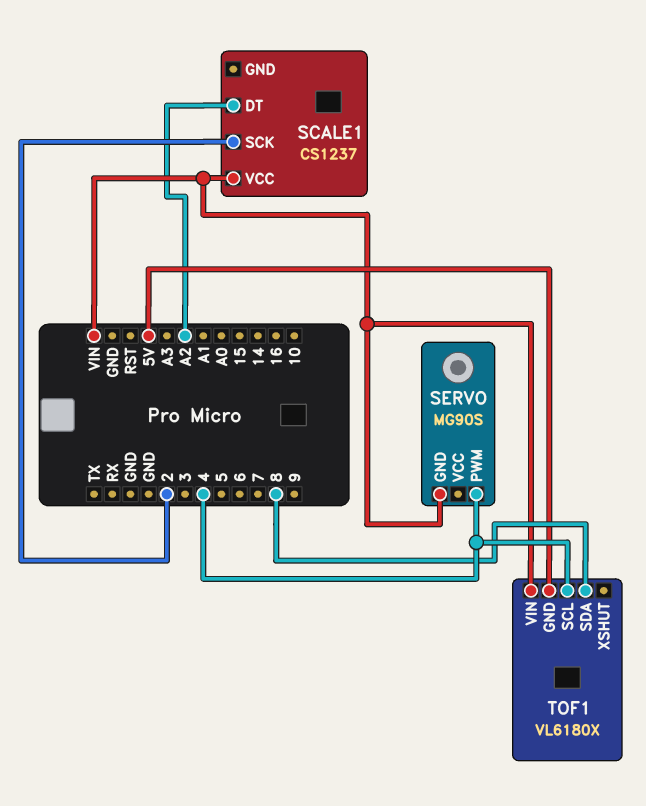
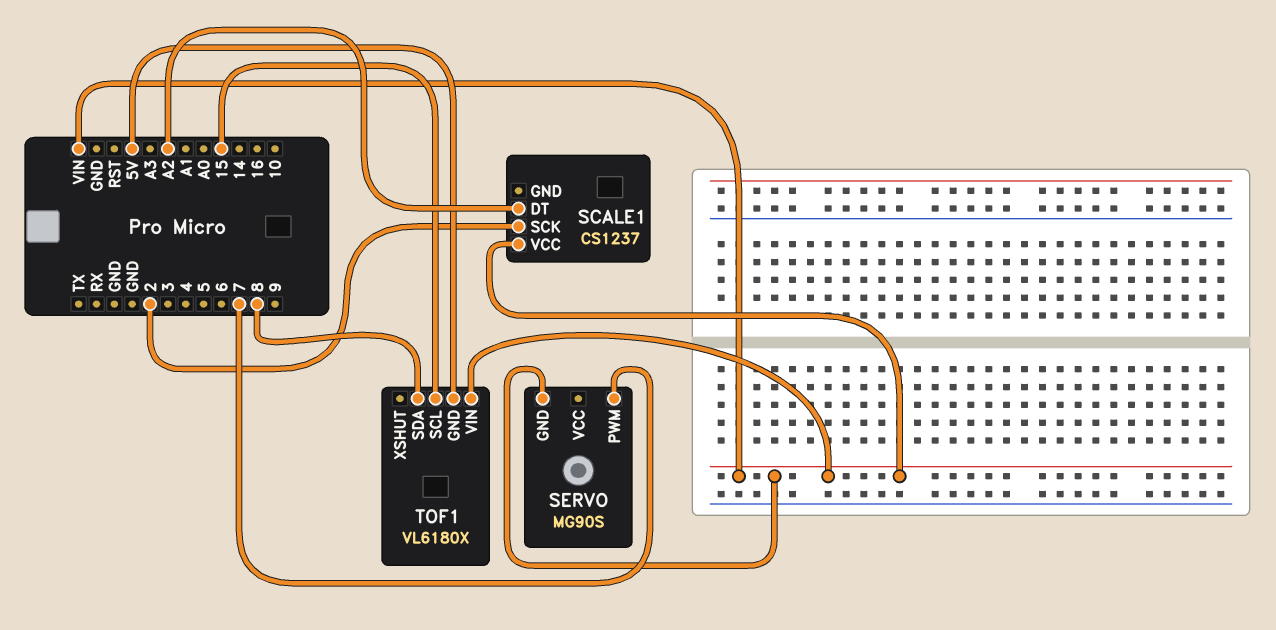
SERVO pin PWM: 4 -> 7
TOF1 pin SCL: 4 -> 15

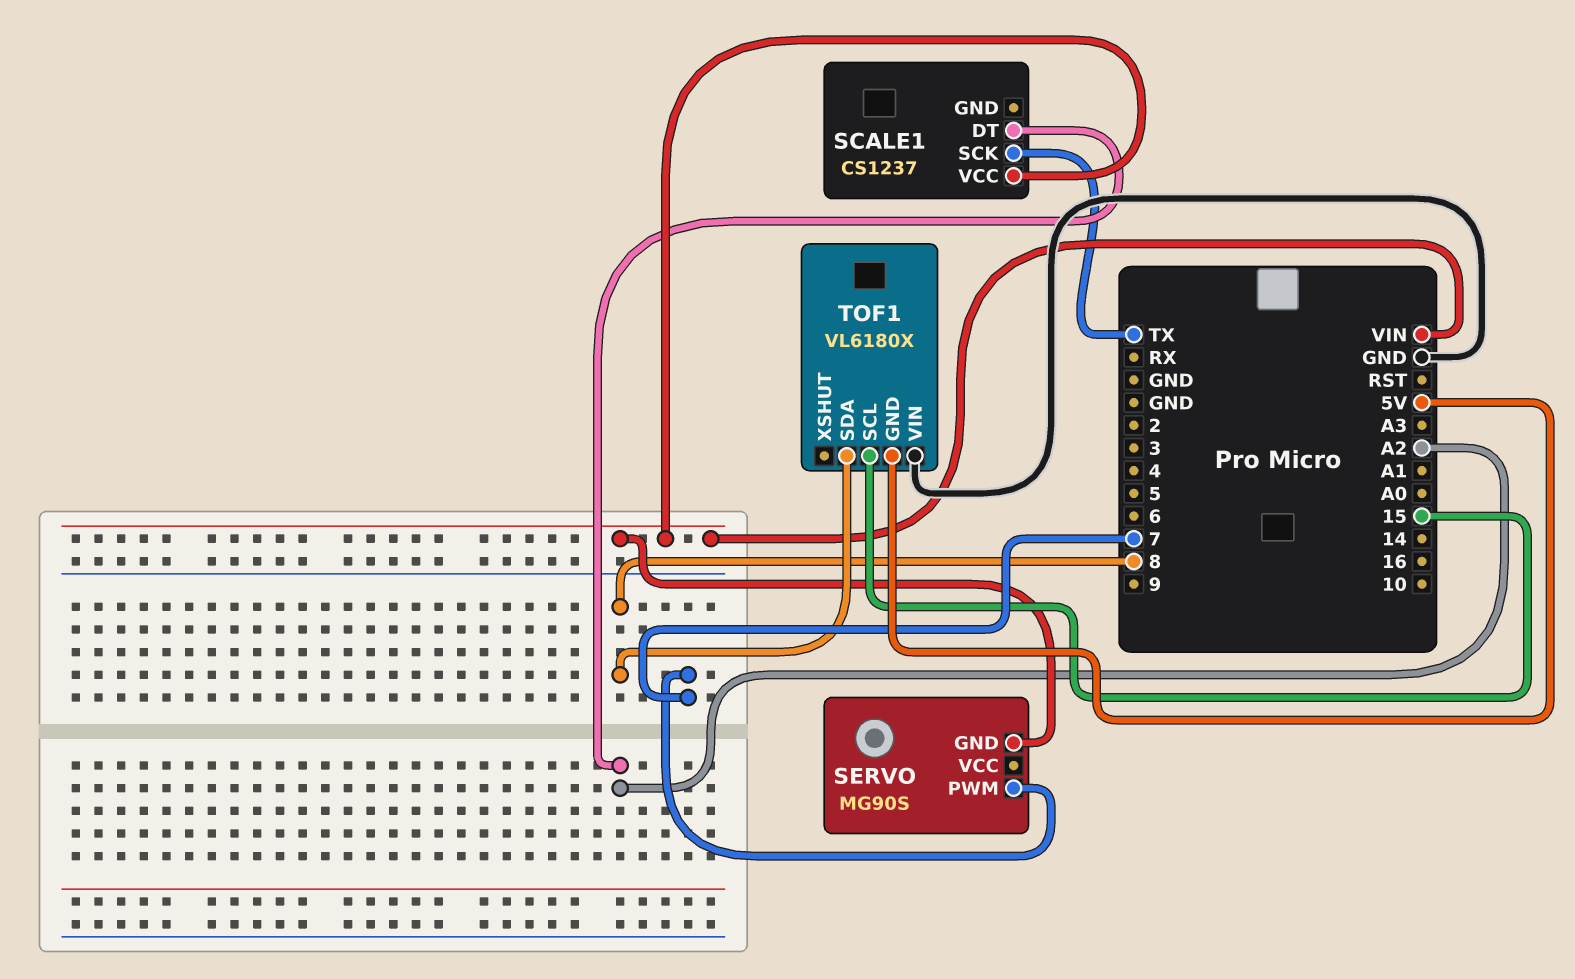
SCALE1 pin SCK: 2 -> TX
TOF1 pin VIN: VIN -> GND

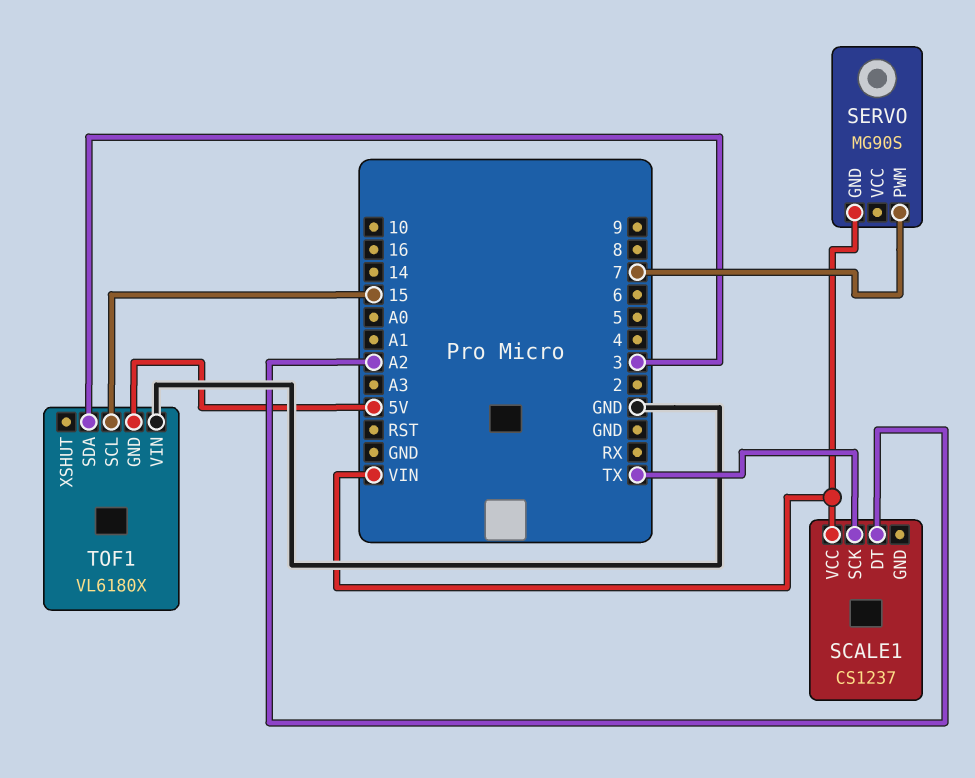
TOF1 pin SDA: 8 -> 3

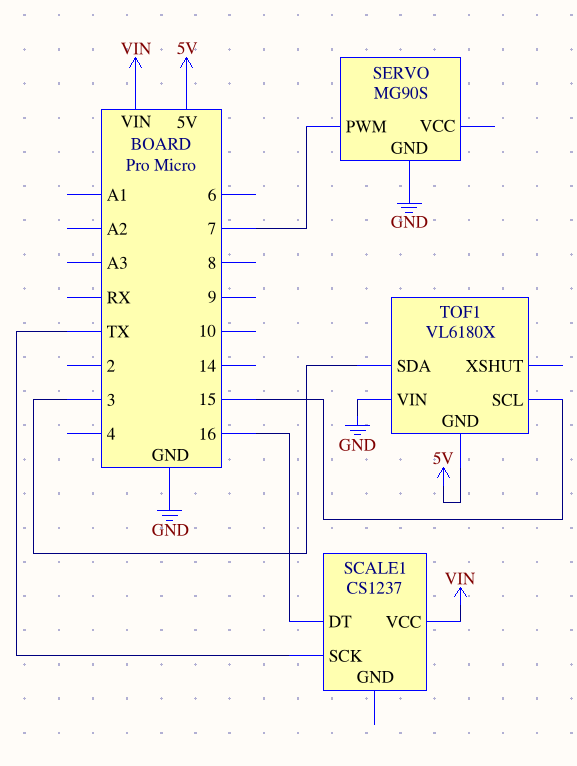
SCALE1 pin DT: A2 -> 16
SERVO pin GND: VIN -> GND

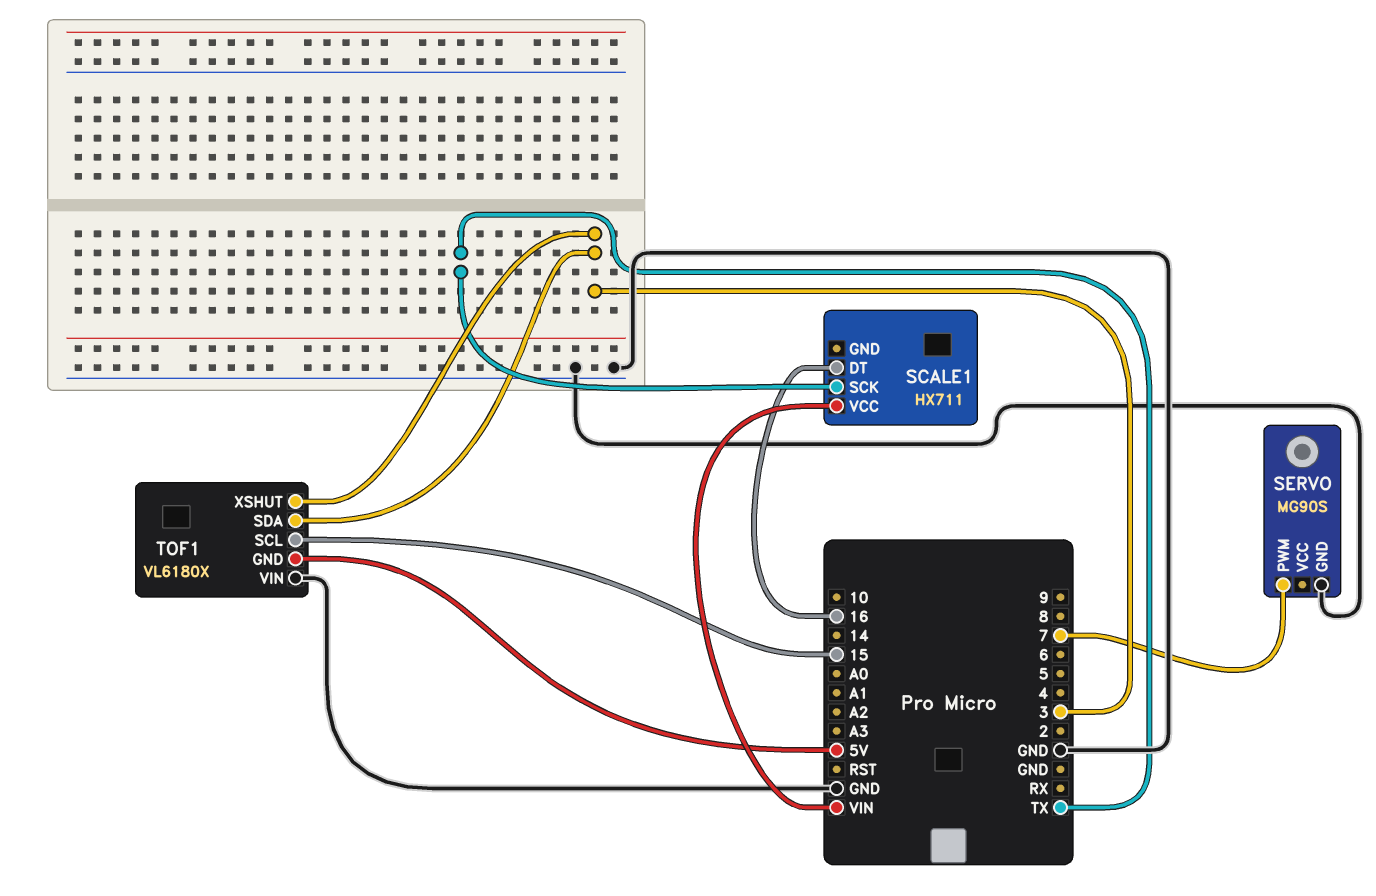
SCALE1: CS1237 -> HX711
TOF1 pin XSHUT: none -> 3

